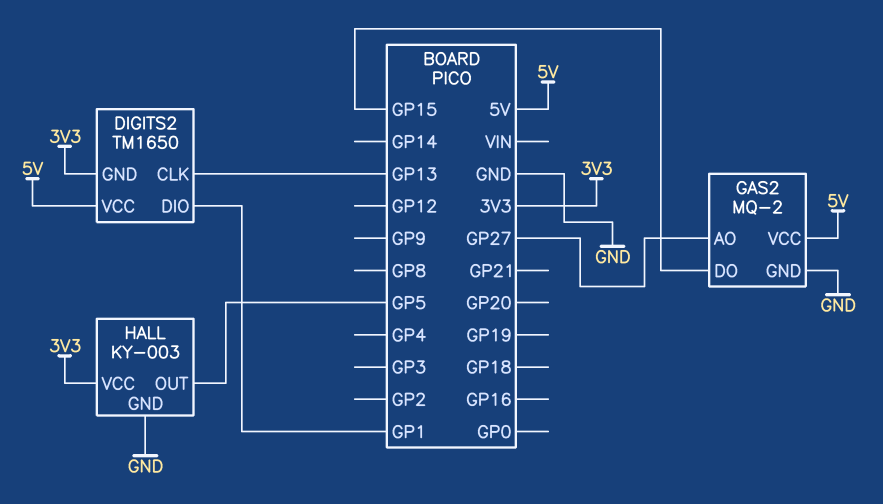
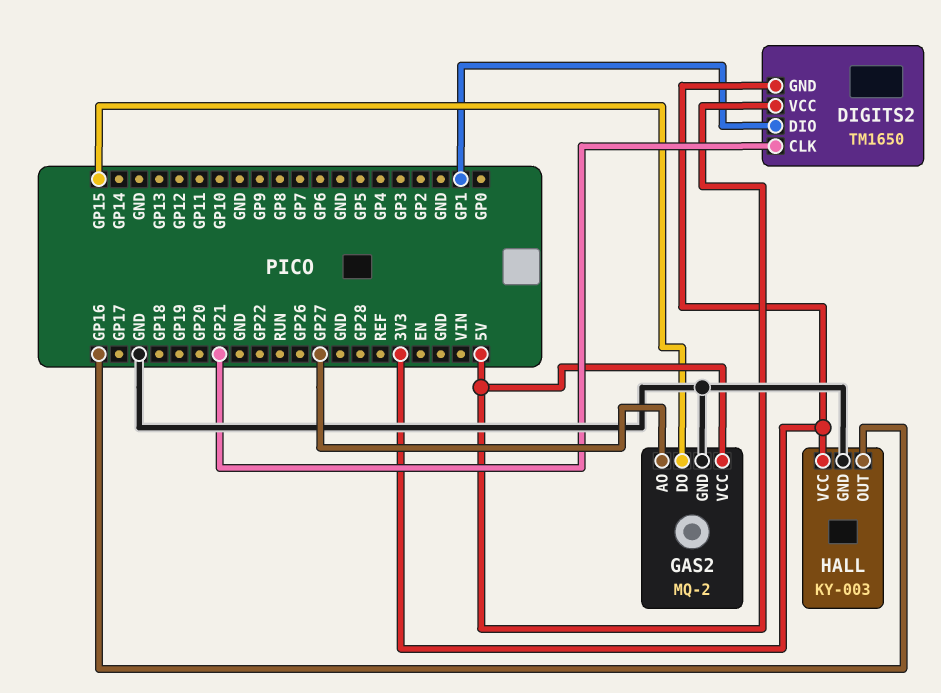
DIGITS2 pin CLK: GP13 -> GP21
HALL pin OUT: GP5 -> GP16

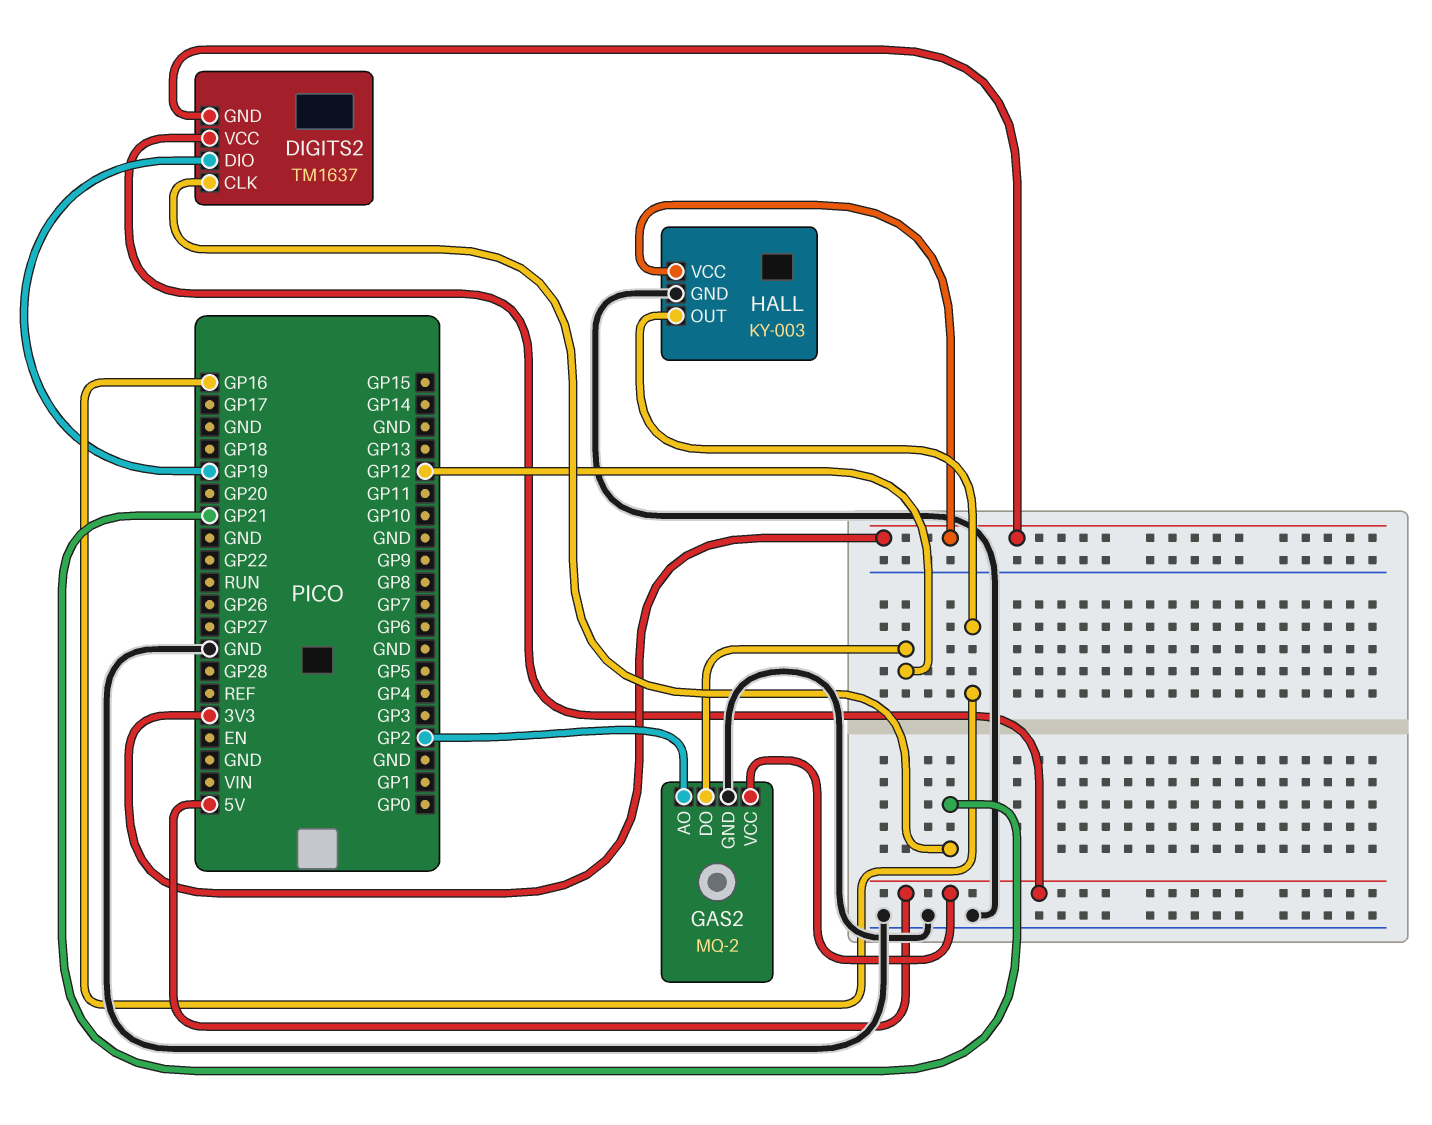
DIGITS2: TM1650 -> TM1637
DIGITS2 pin DIO: GP1 -> GP19
GAS2 pin AO: GP27 -> GP2
GAS2 pin DO: GP15 -> GP12

